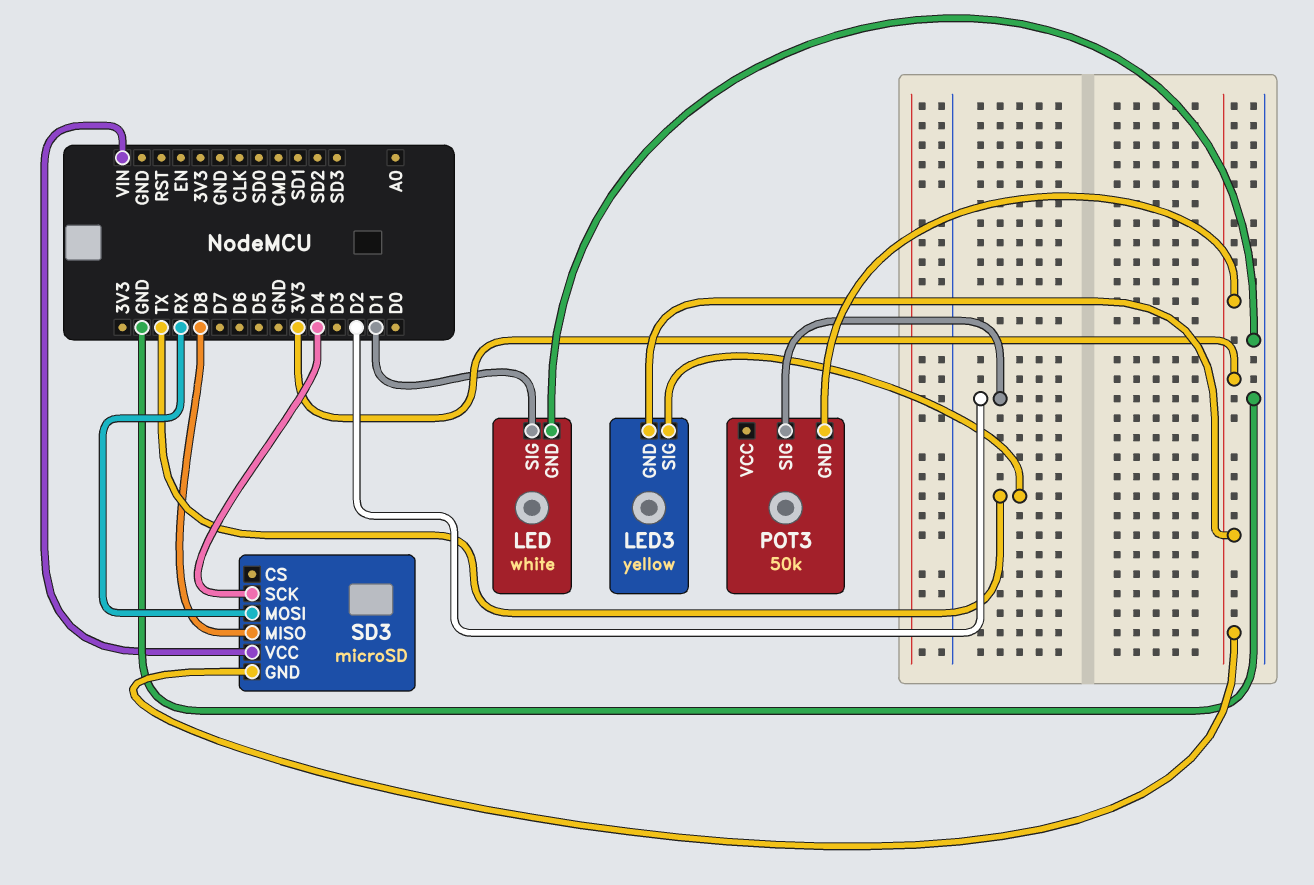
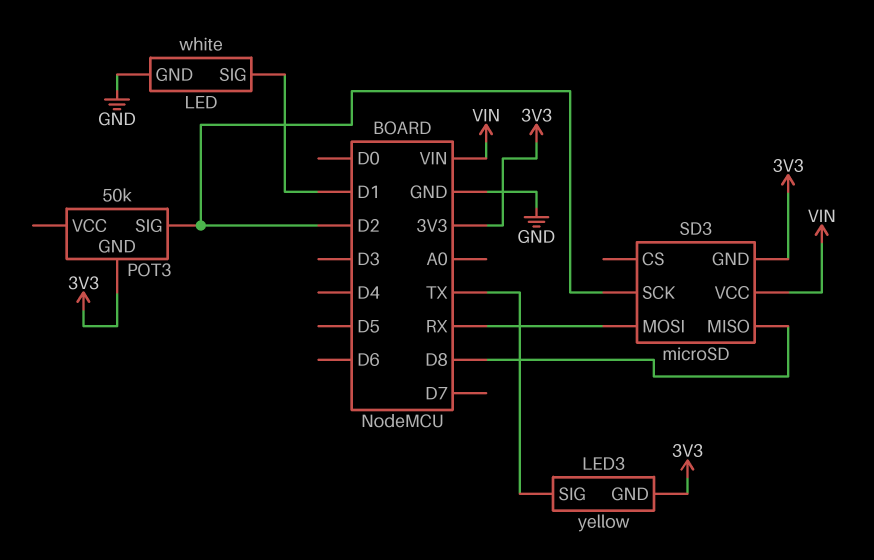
SD3 pin SCK: D4 -> D2

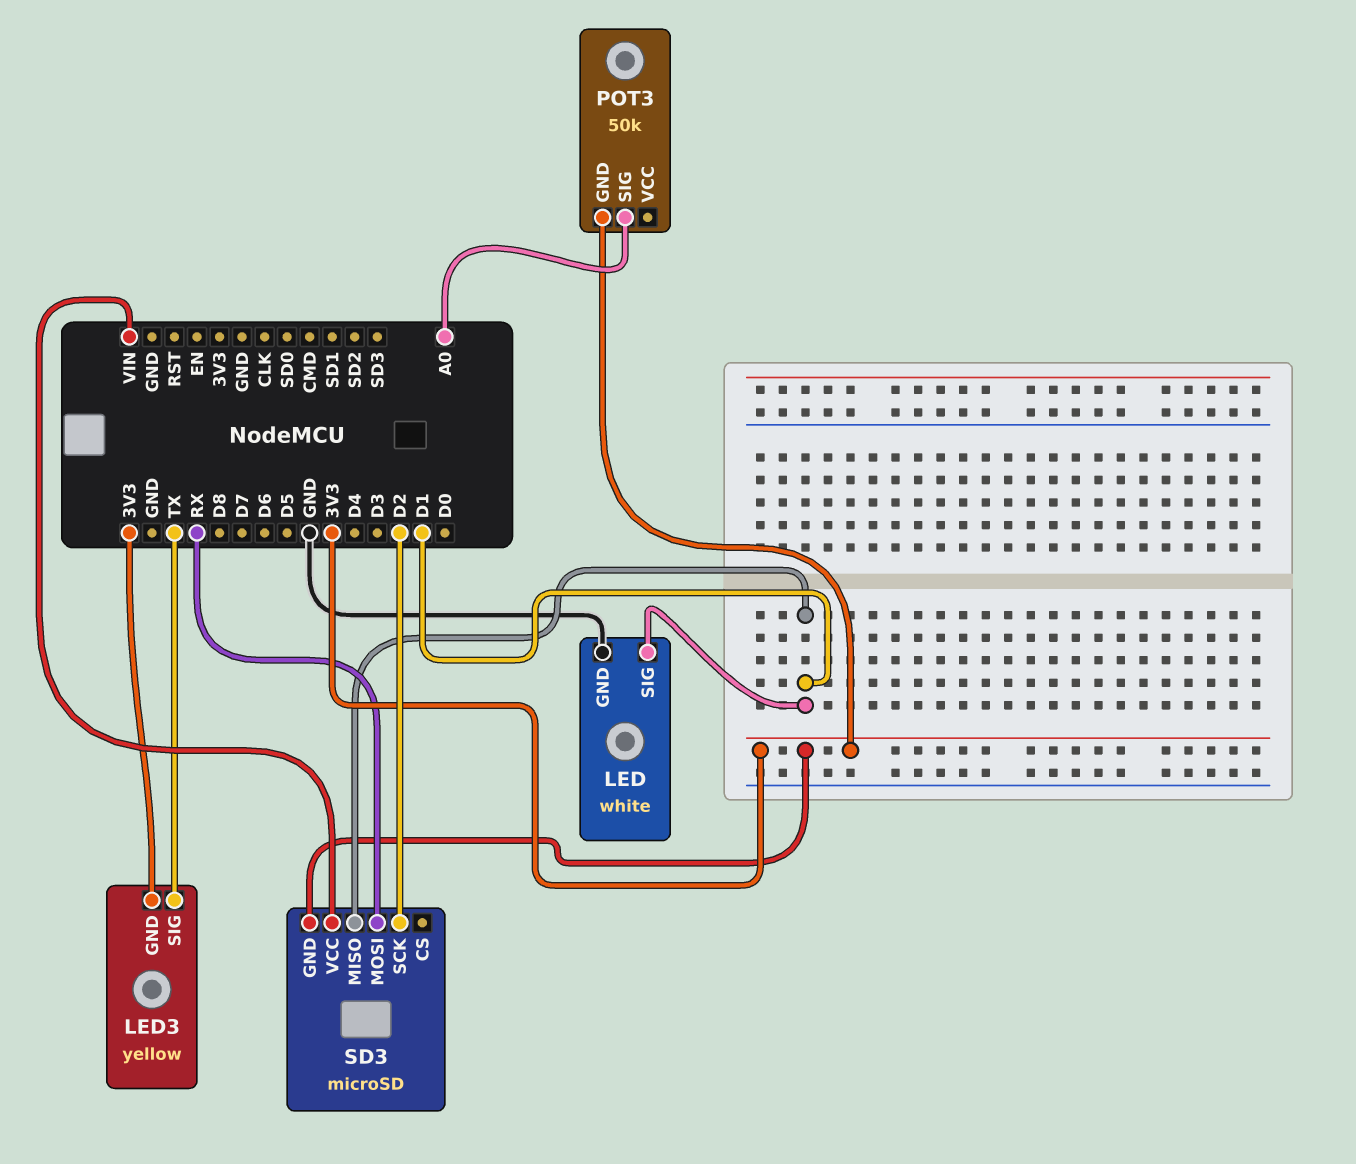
POT3 pin SIG: D2 -> A0
SD3 pin MISO: D8 -> D1

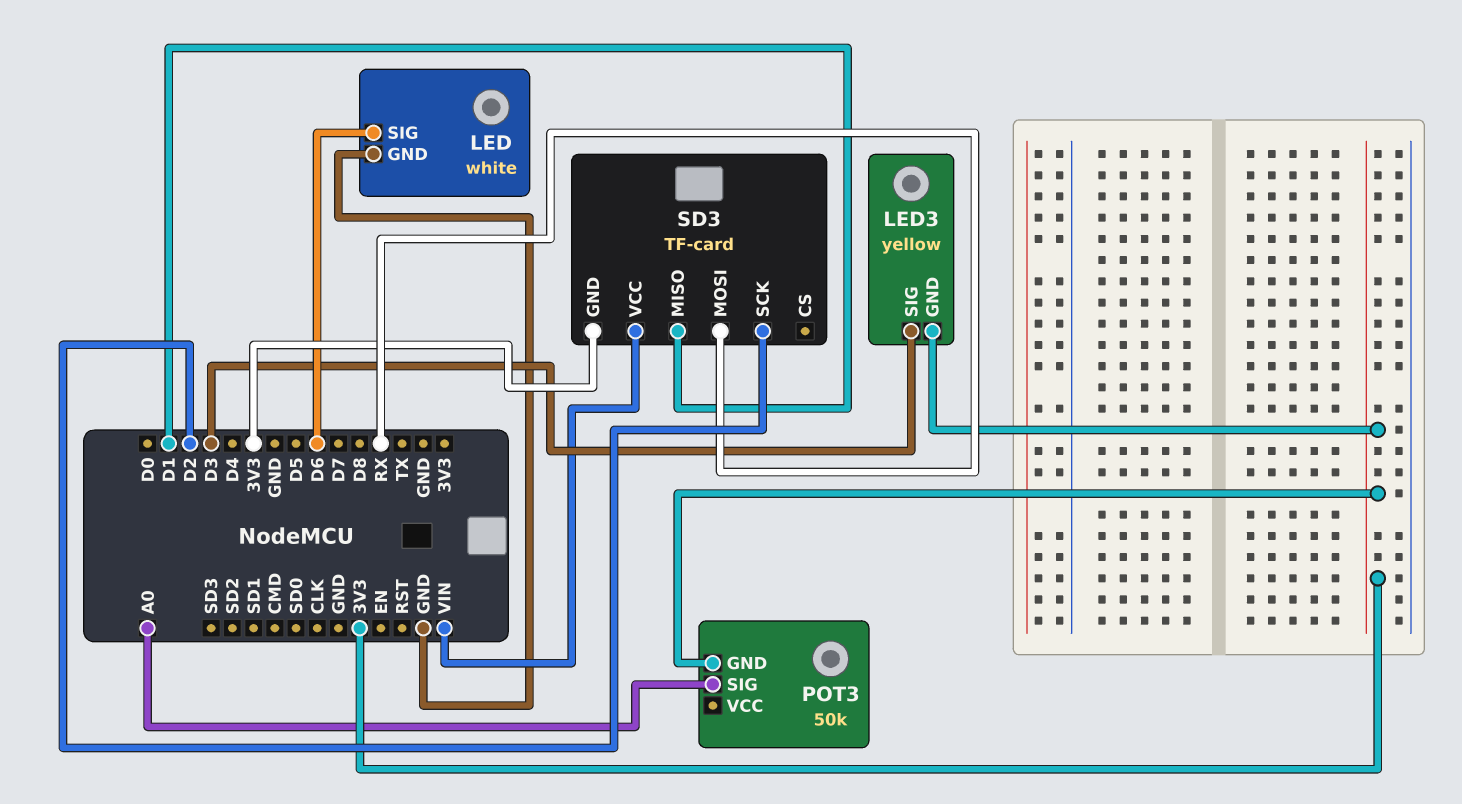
LED pin SIG: D1 -> D6
LED3 pin SIG: TX -> D3
SD3: microSD -> TF-card

